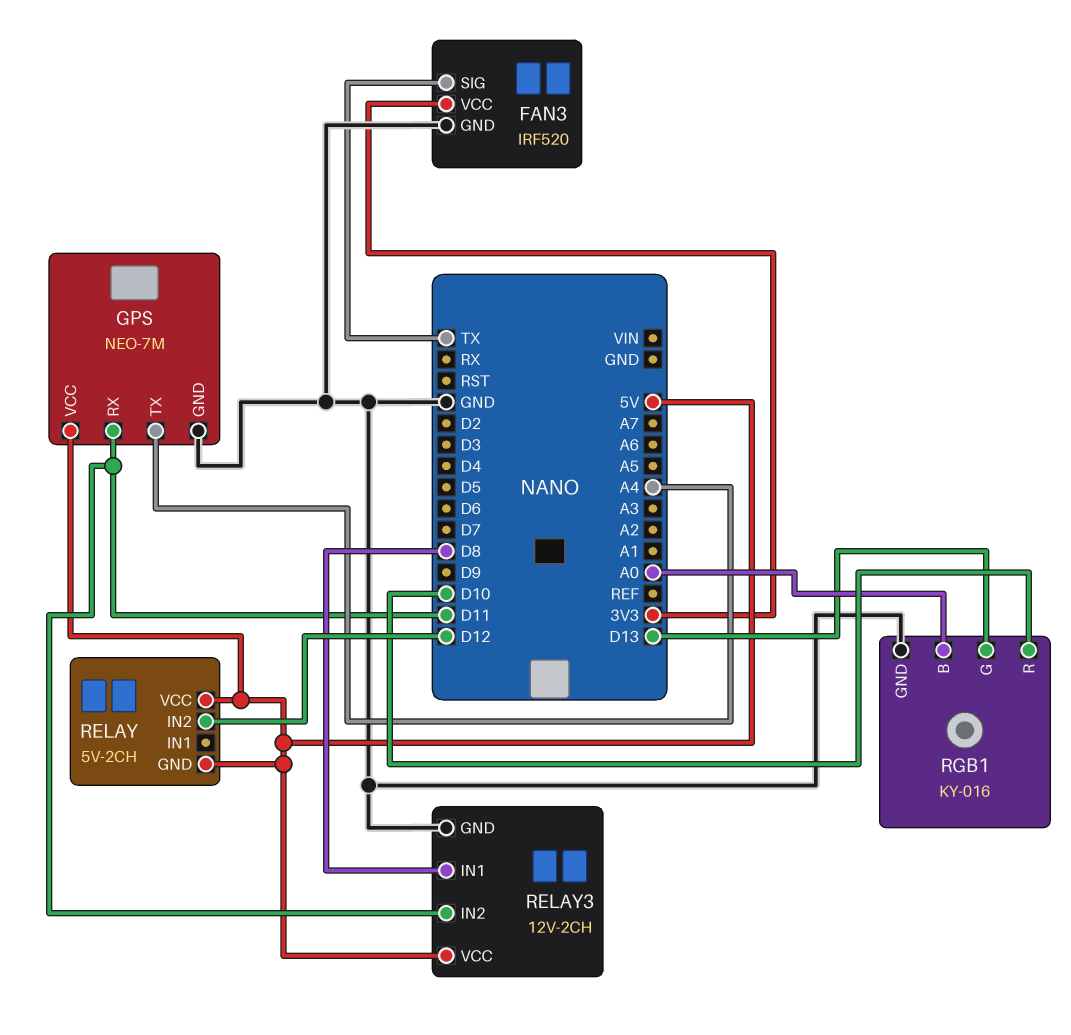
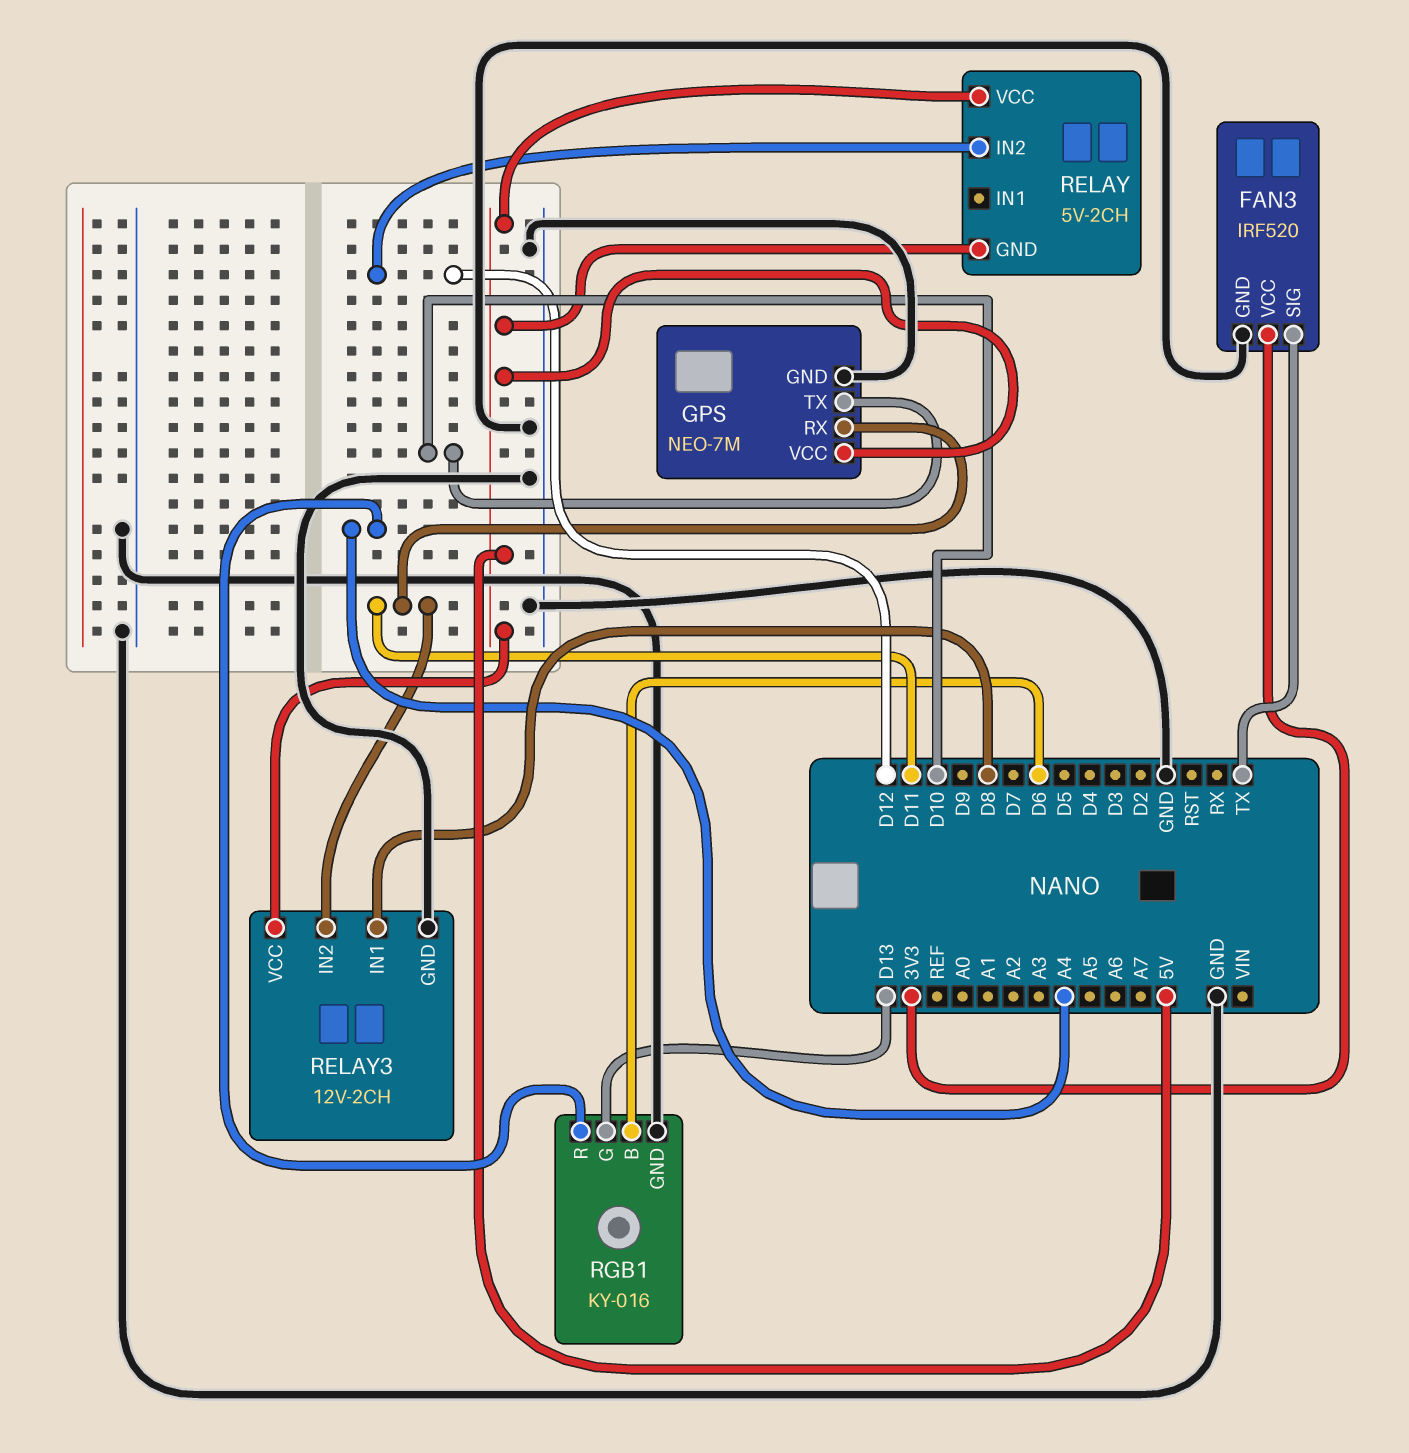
GPS pin TX: A4 -> D10
RGB1 pin B: A0 -> D6
RGB1 pin R: D10 -> A4

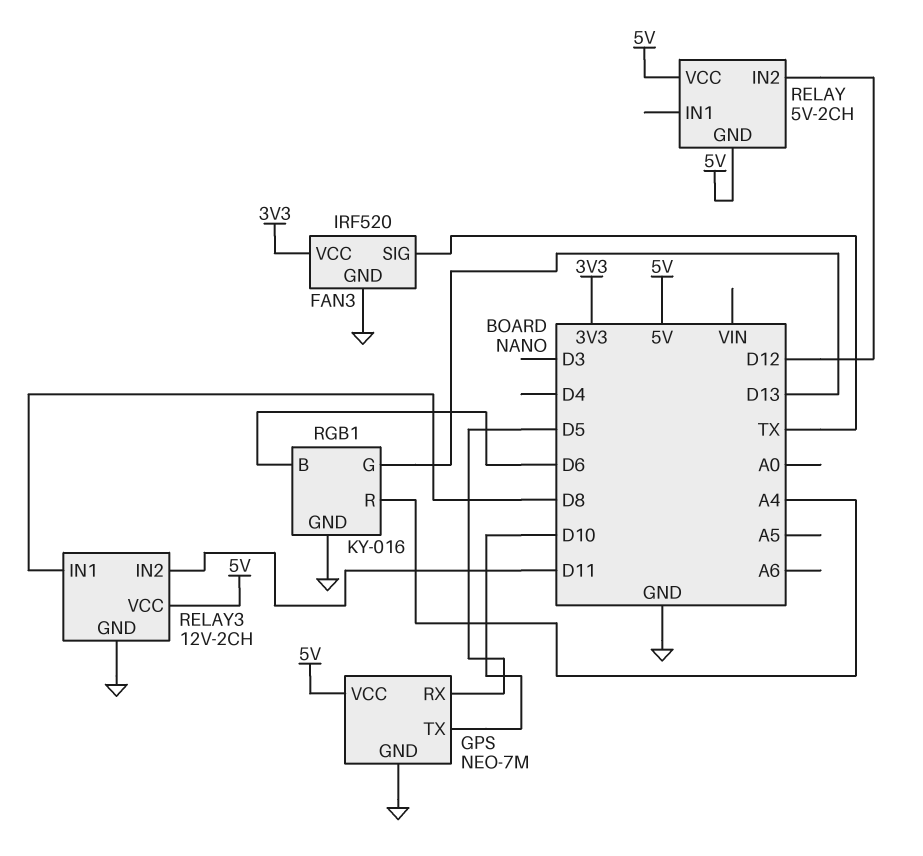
GPS pin RX: D11 -> D5

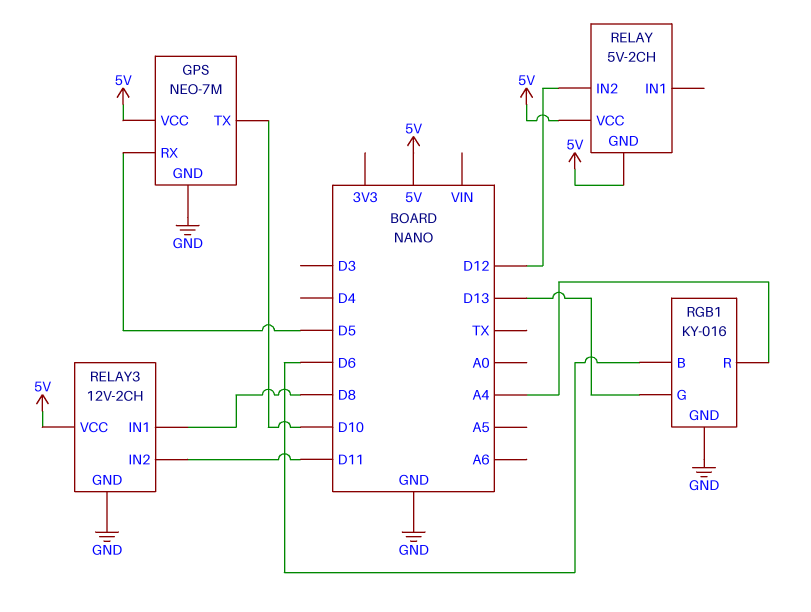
FAN3: IRF520 -> none
FAN3 pin GND: GND -> none
FAN3 pin SIG: TX -> none
FAN3 pin VCC: 3V3 -> none

